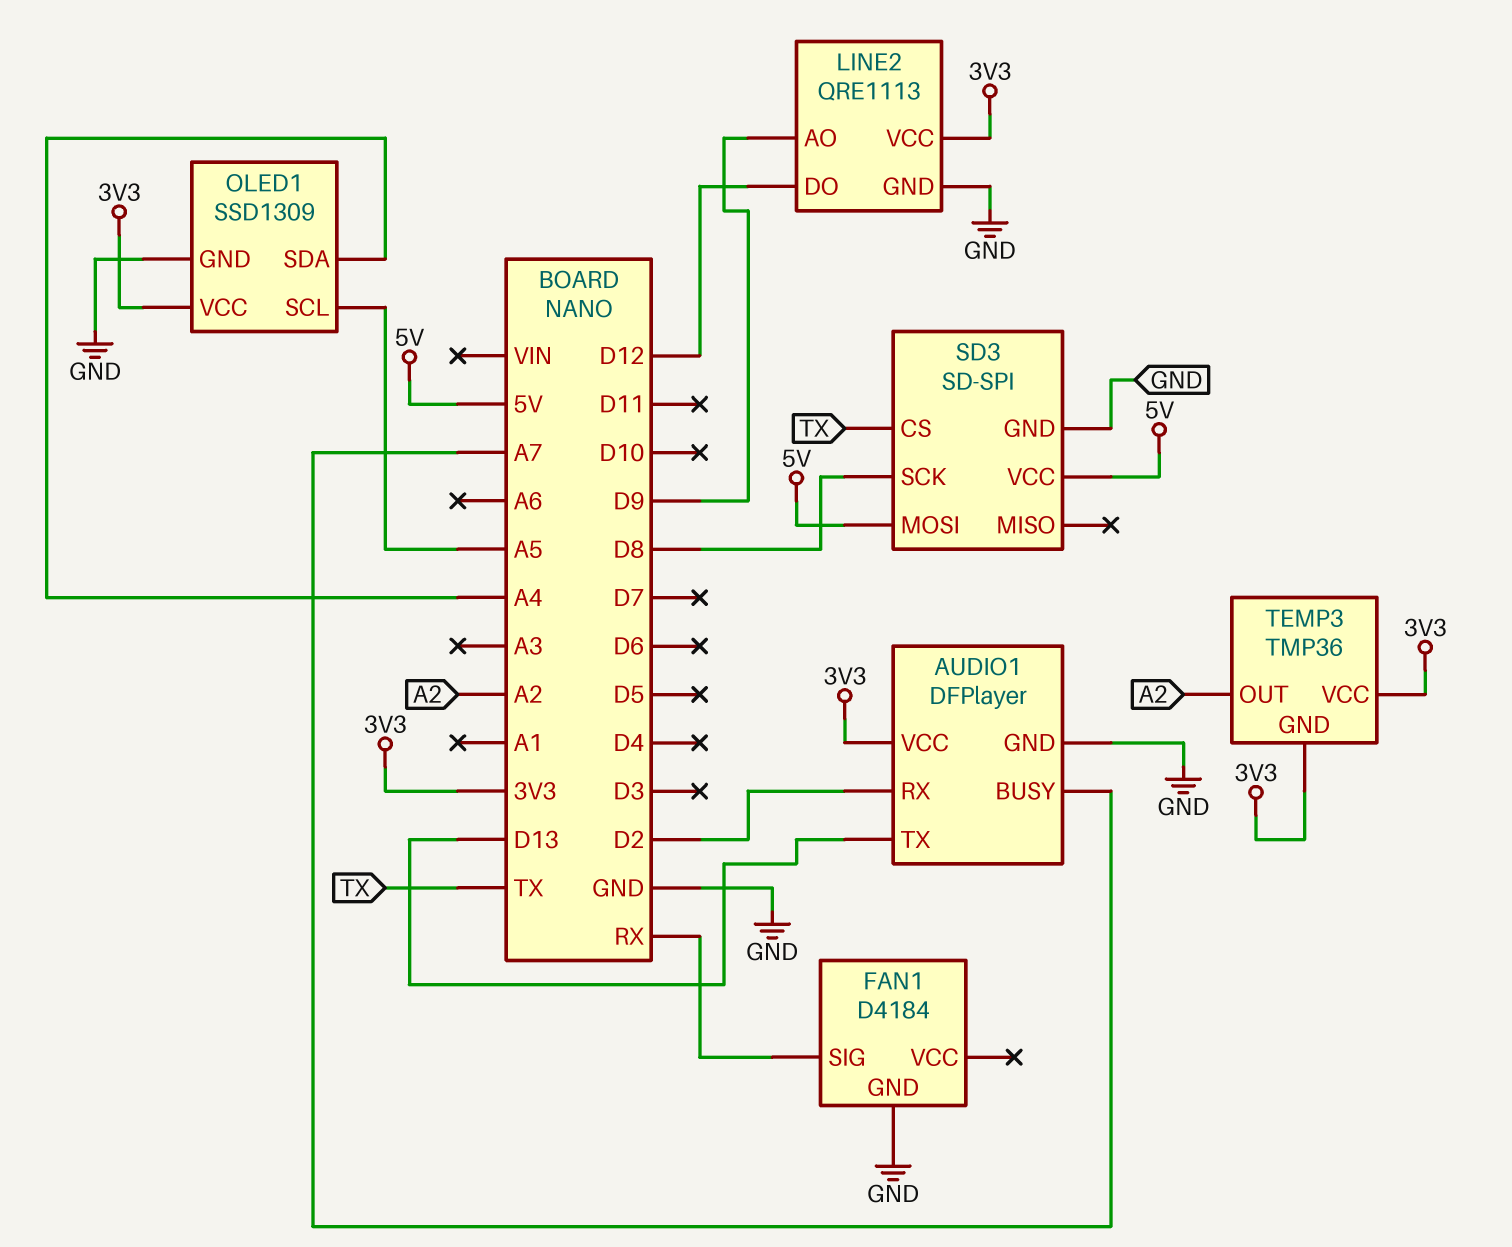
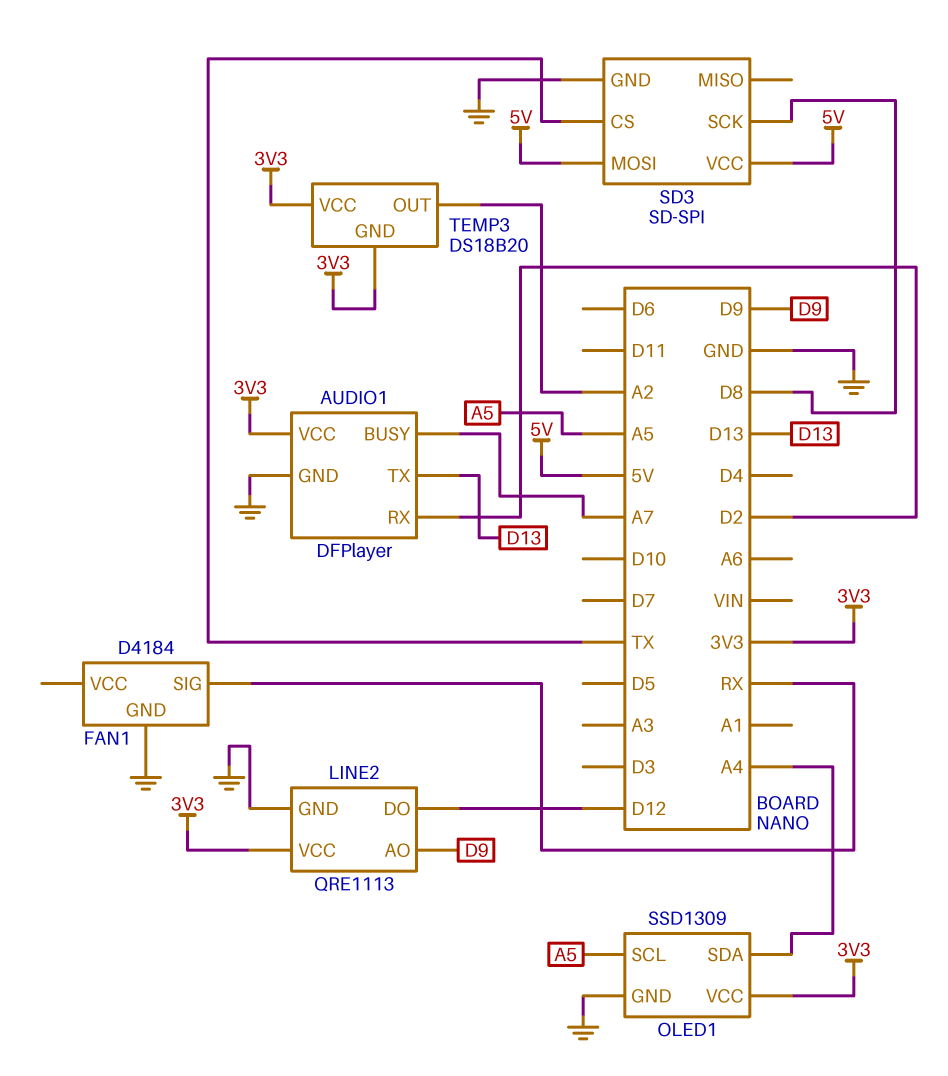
TEMP3: TMP36 -> DS18B20

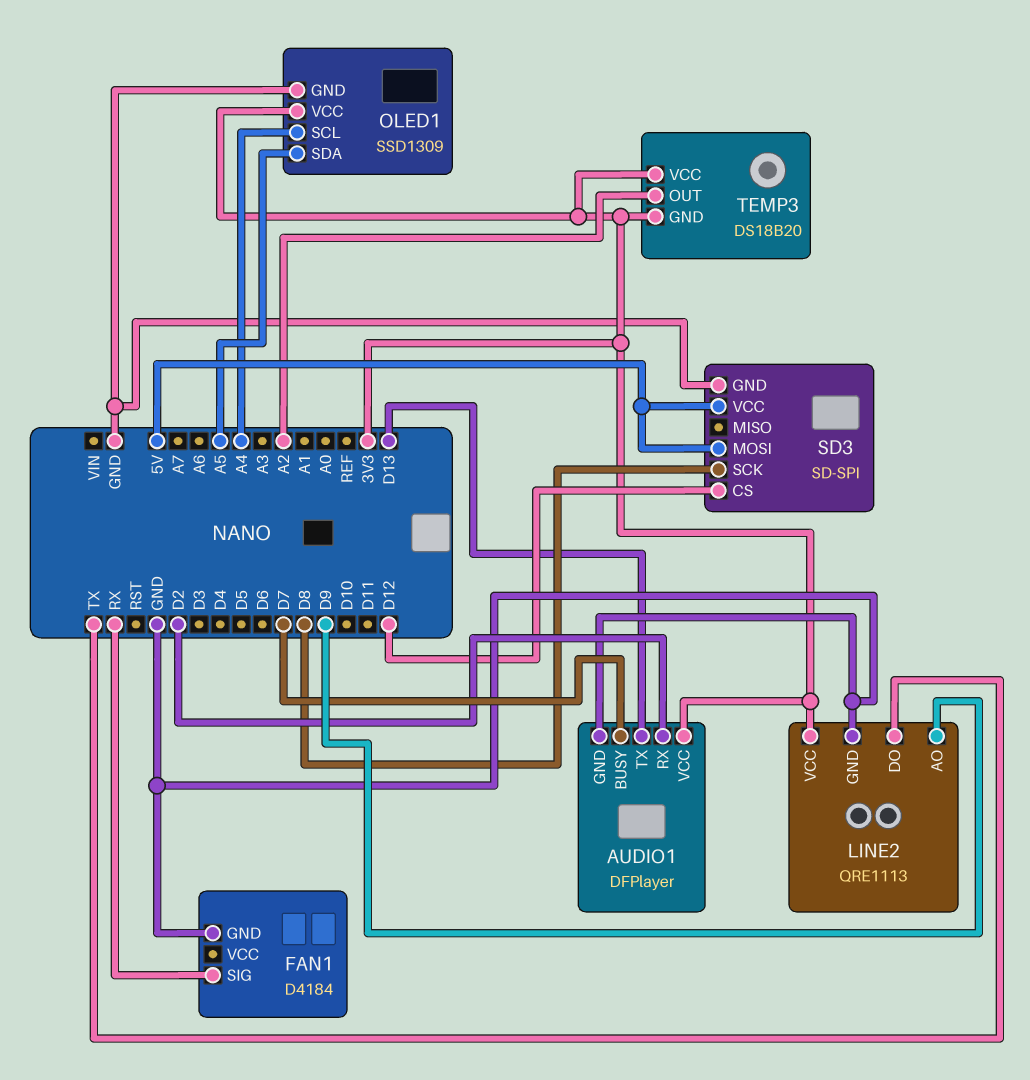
AUDIO1 pin BUSY: A7 -> D7
LINE2 pin DO: D12 -> TX
OLED1 pin SCL: A5 -> A4
OLED1 pin SDA: A4 -> A5
SD3 pin CS: TX -> D12

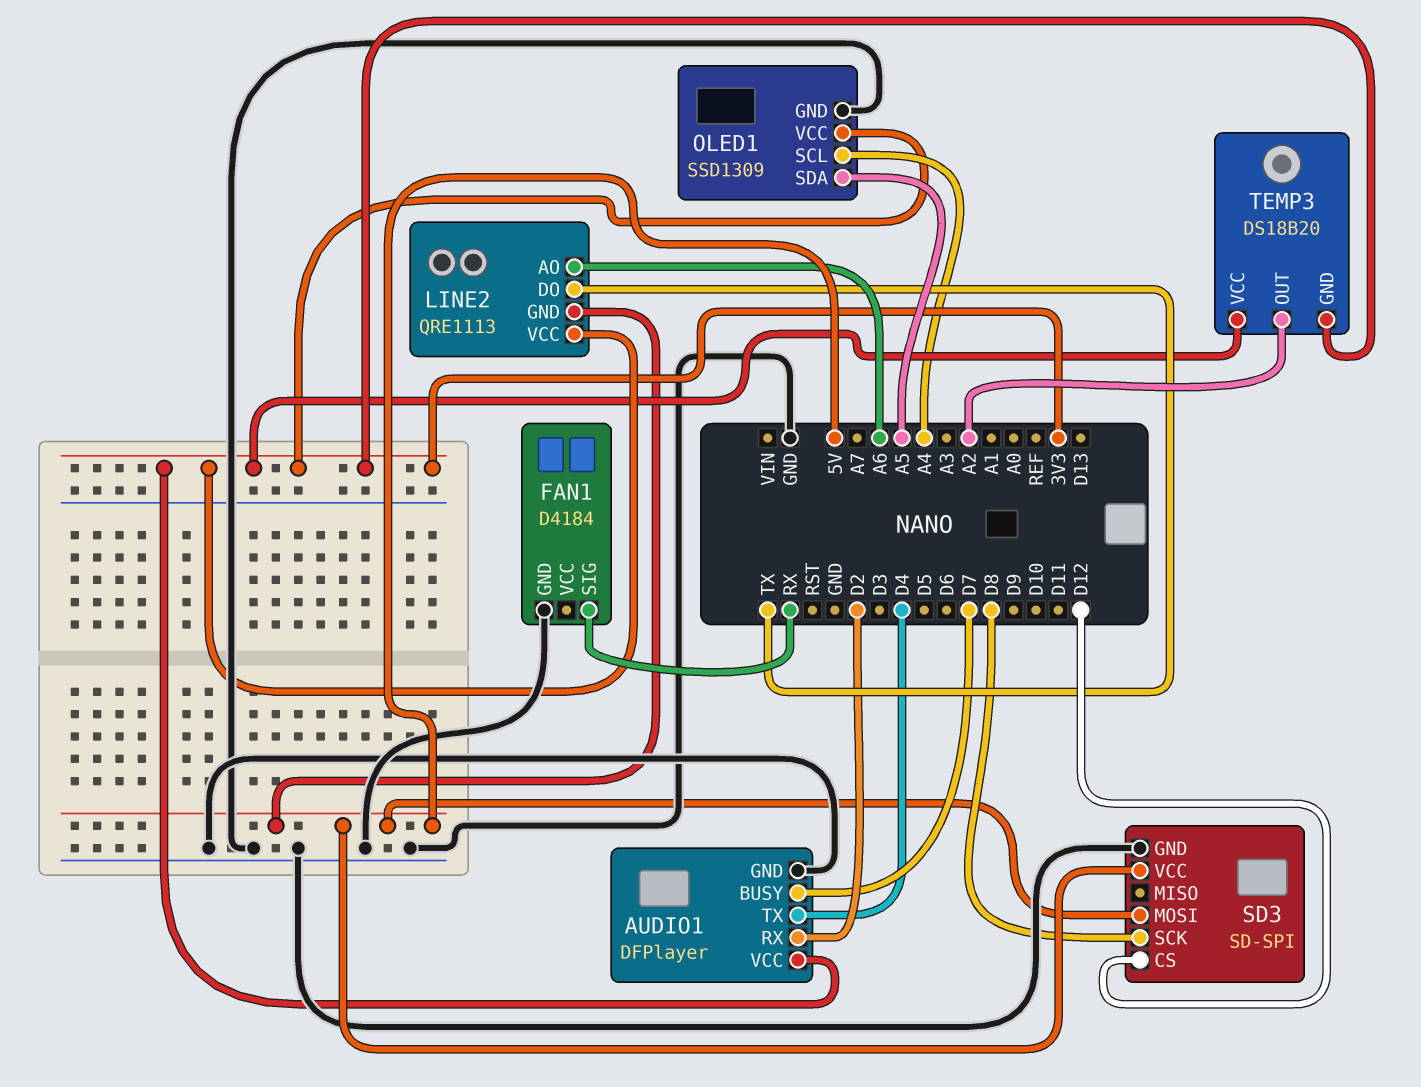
AUDIO1 pin TX: D13 -> D4
LINE2 pin AO: D9 -> A6
LINE2 pin GND: GND -> 5V

